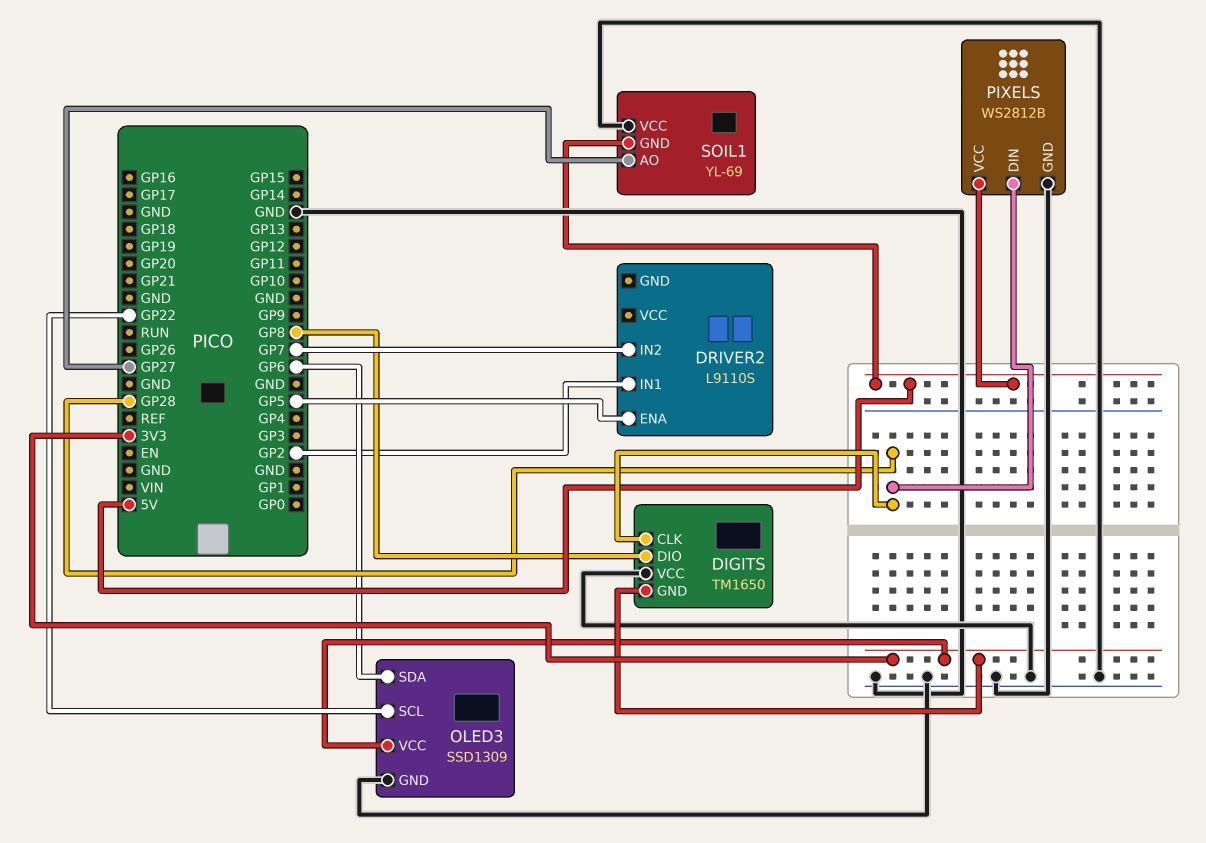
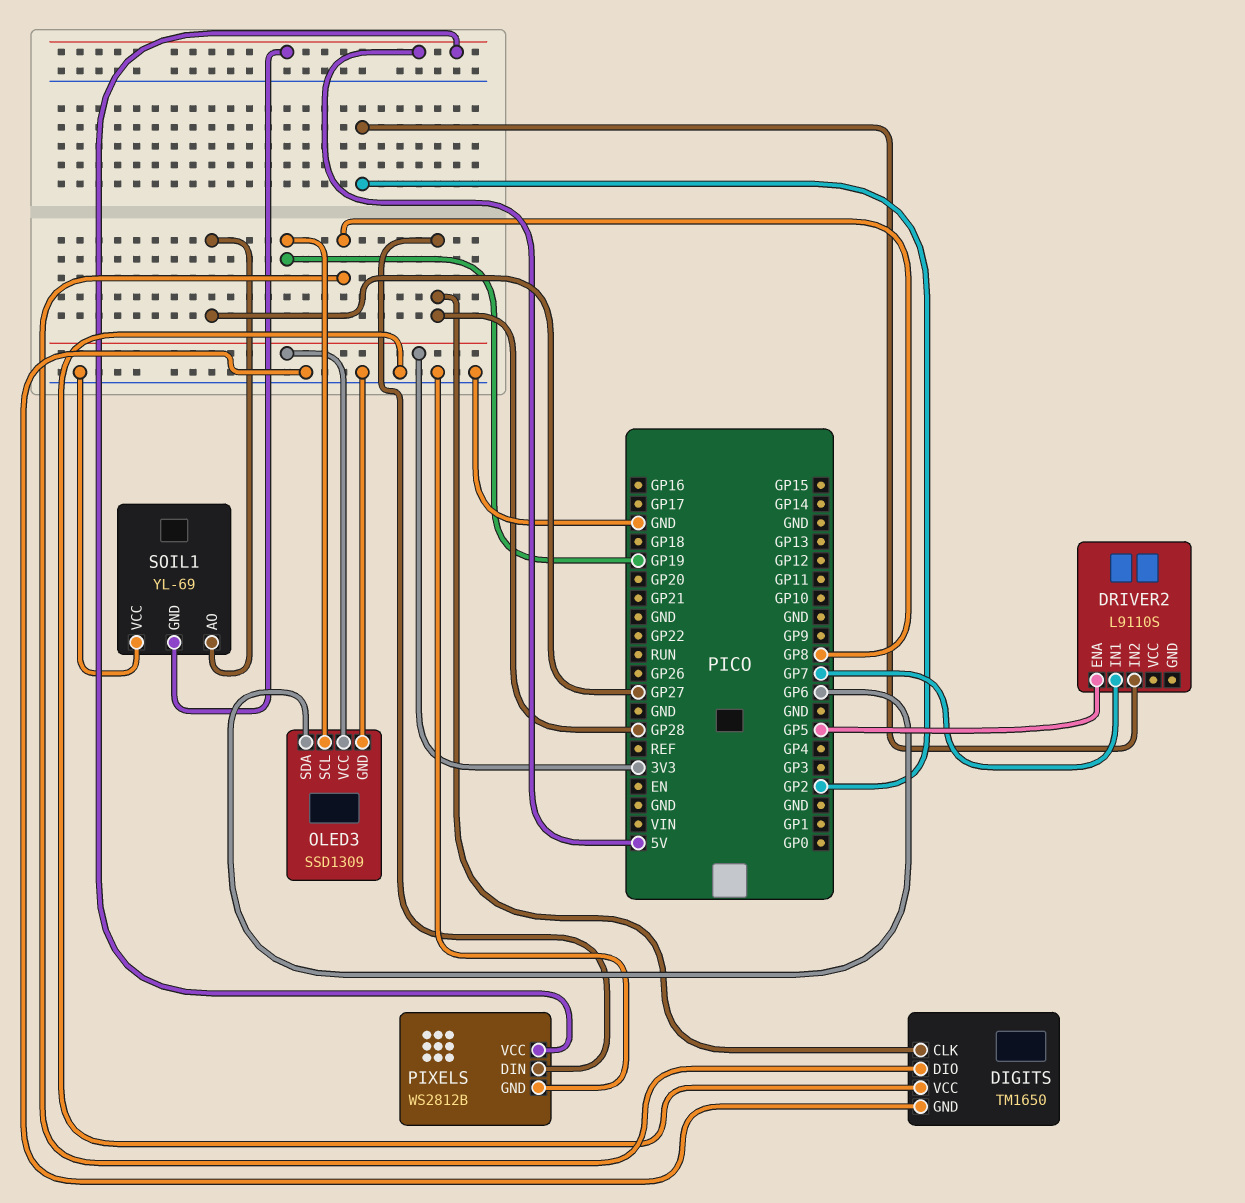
DIGITS pin GND: 3V3 -> GND
DRIVER2 pin IN1: GP2 -> GP7
DRIVER2 pin IN2: GP7 -> GP2
OLED3 pin SCL: GP22 -> GP19

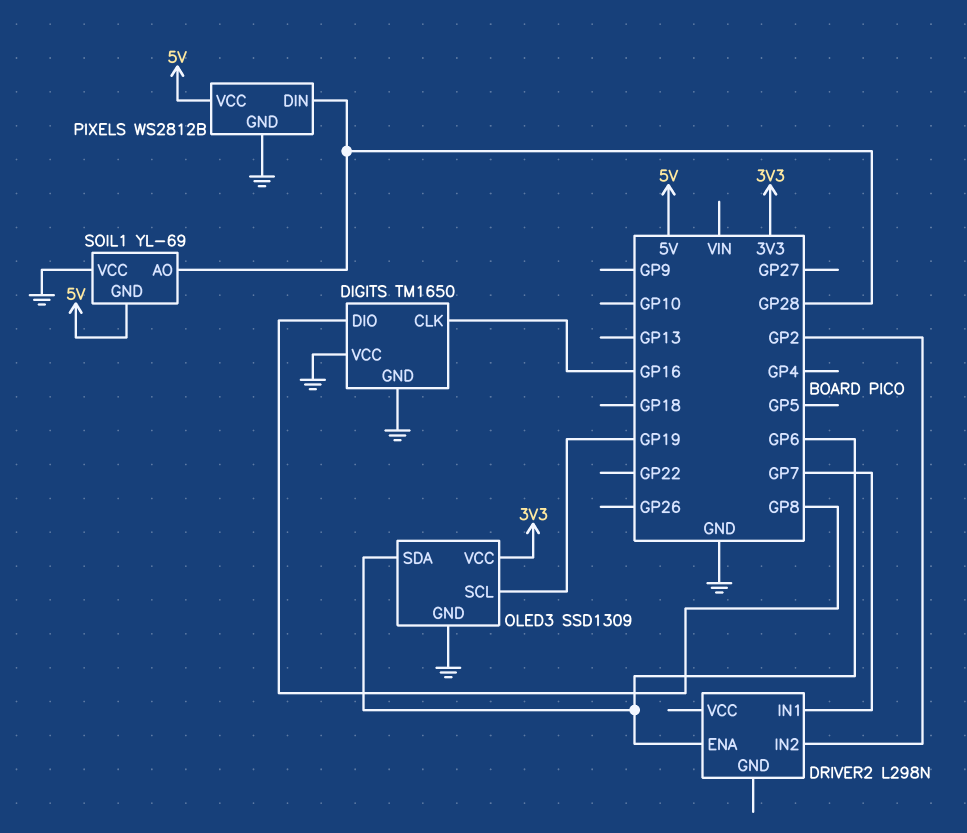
DIGITS pin CLK: GP28 -> GP16
DRIVER2: L9110S -> L298N
DRIVER2 pin ENA: GP5 -> GP6
SOIL1 pin AO: GP27 -> GP28

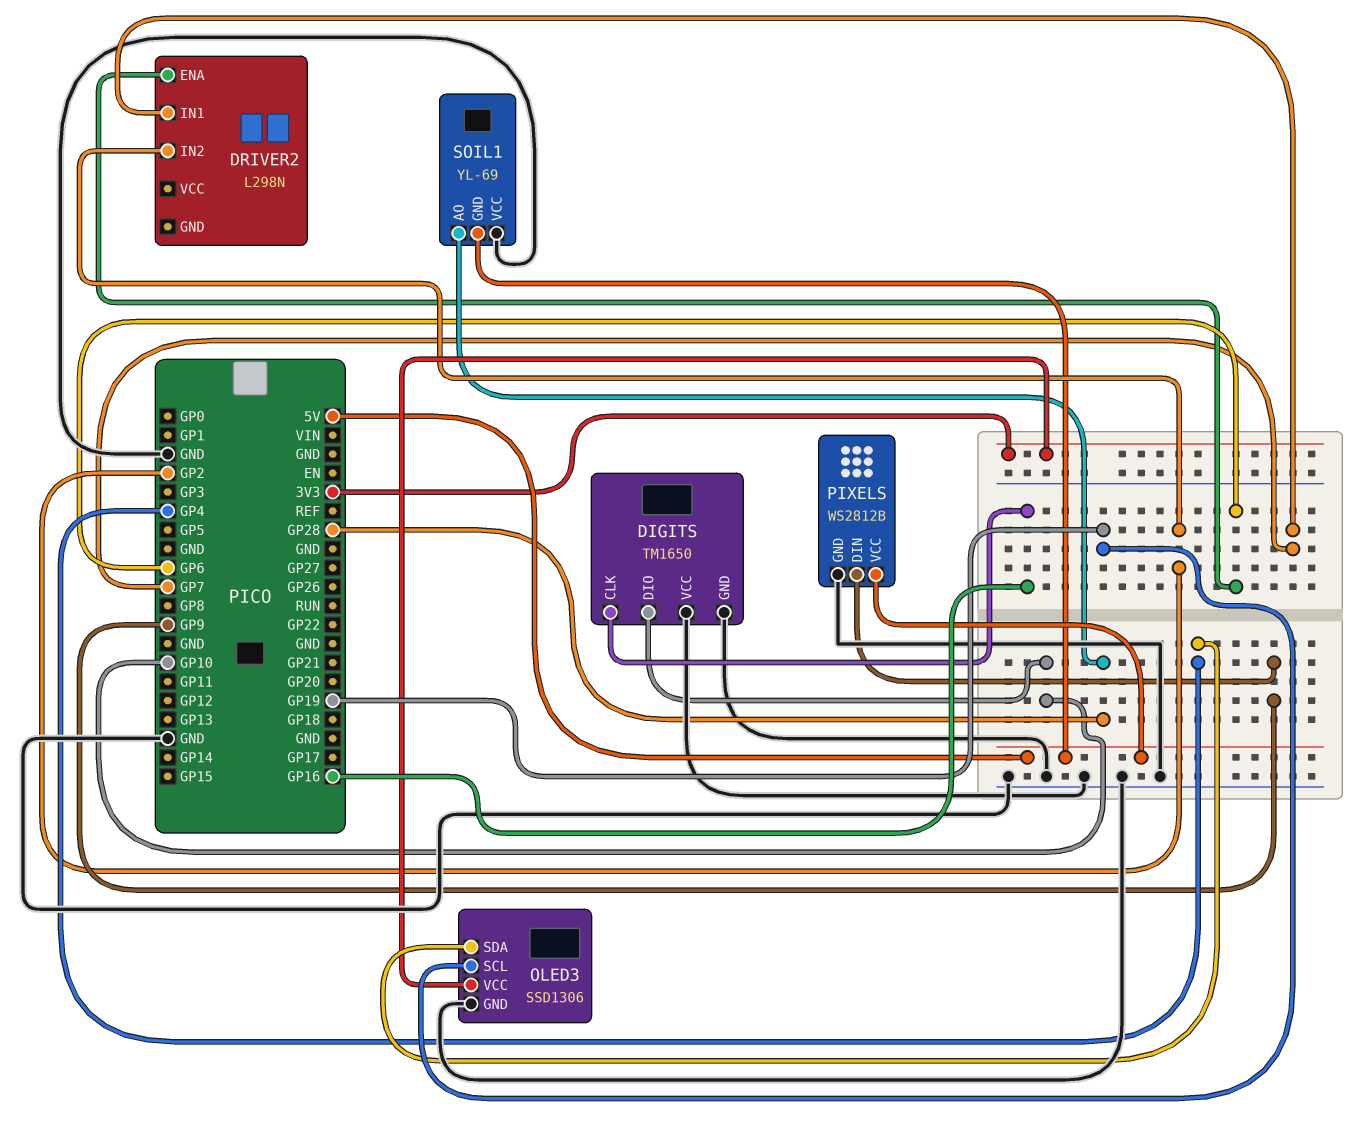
DIGITS pin DIO: GP8 -> GP10
OLED3: SSD1309 -> SSD1306
OLED3 pin SDA: GP6 -> GP4
PIXELS pin DIN: GP28 -> GP9

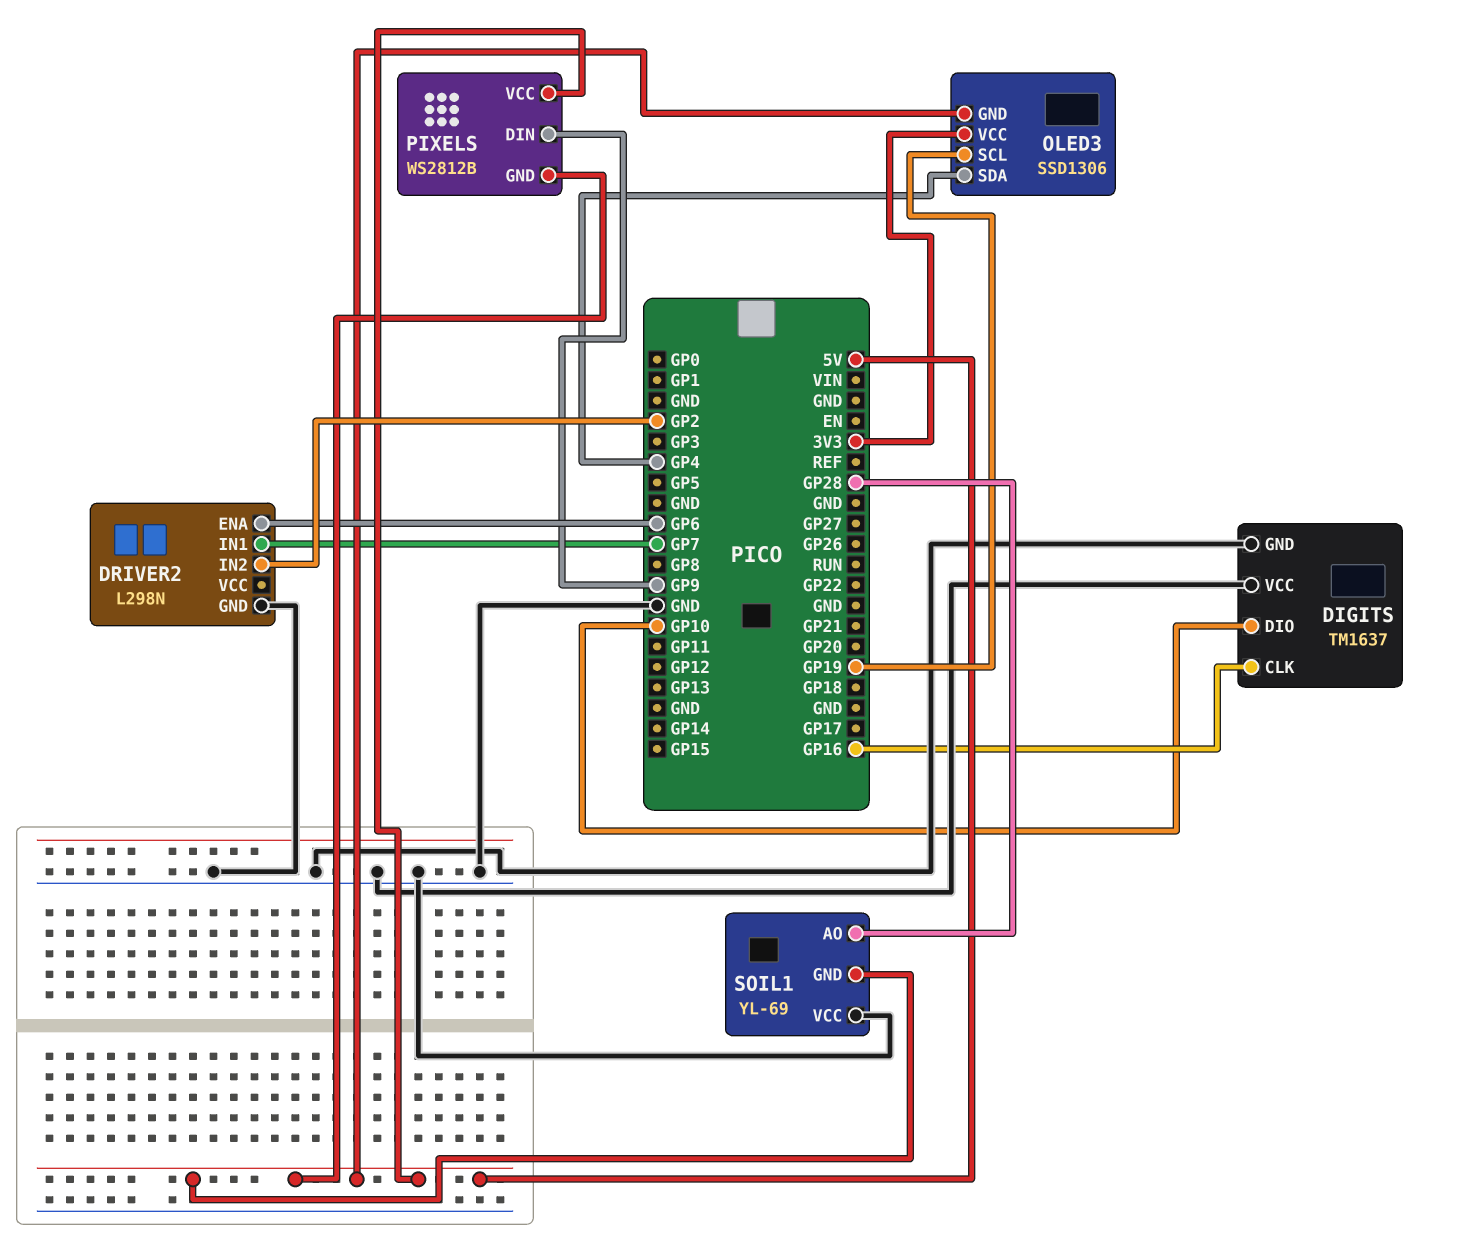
DIGITS: TM1650 -> TM1637
DRIVER2 pin GND: none -> GND
OLED3 pin GND: GND -> 5V
PIXELS pin GND: GND -> 5V

